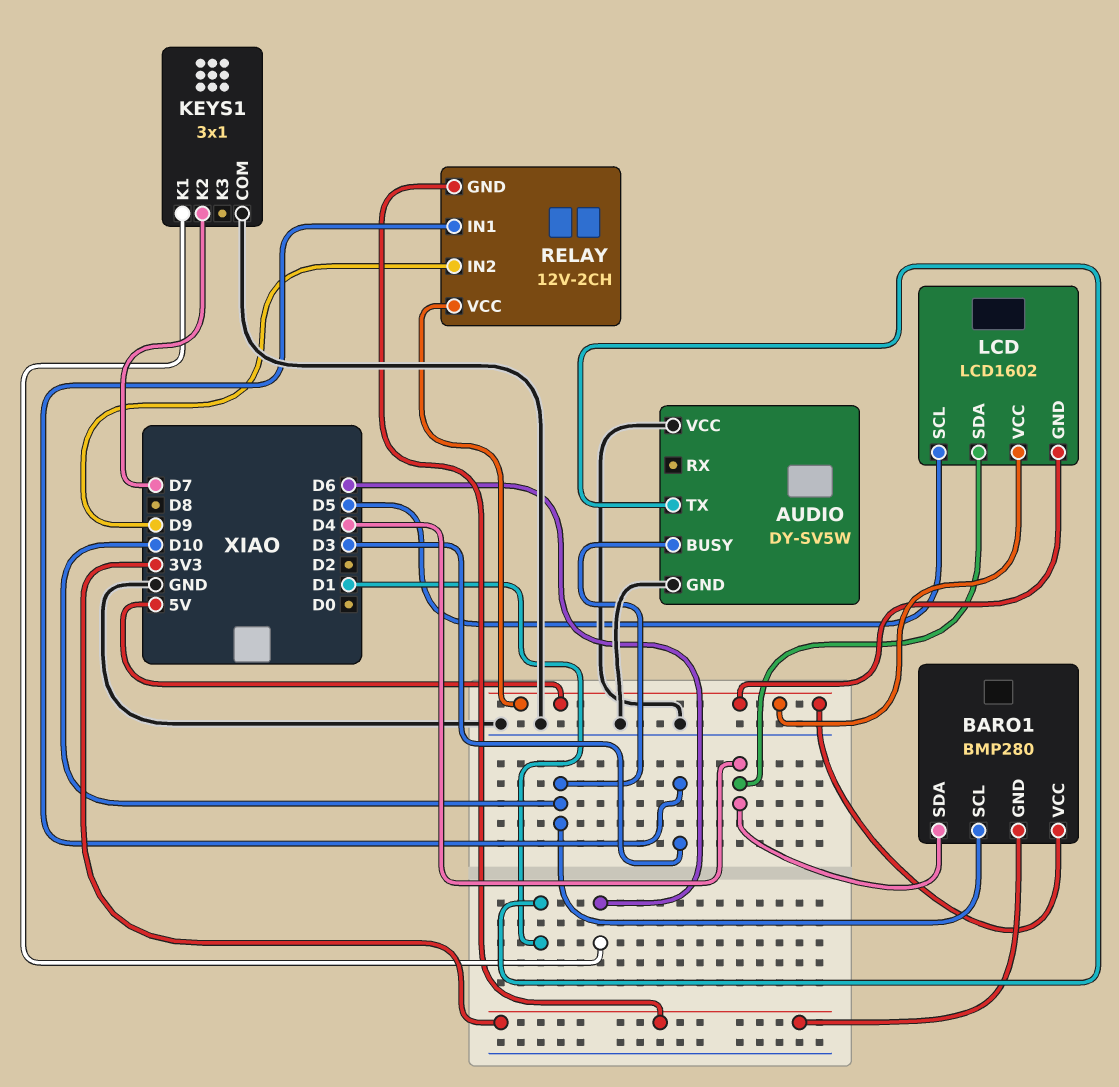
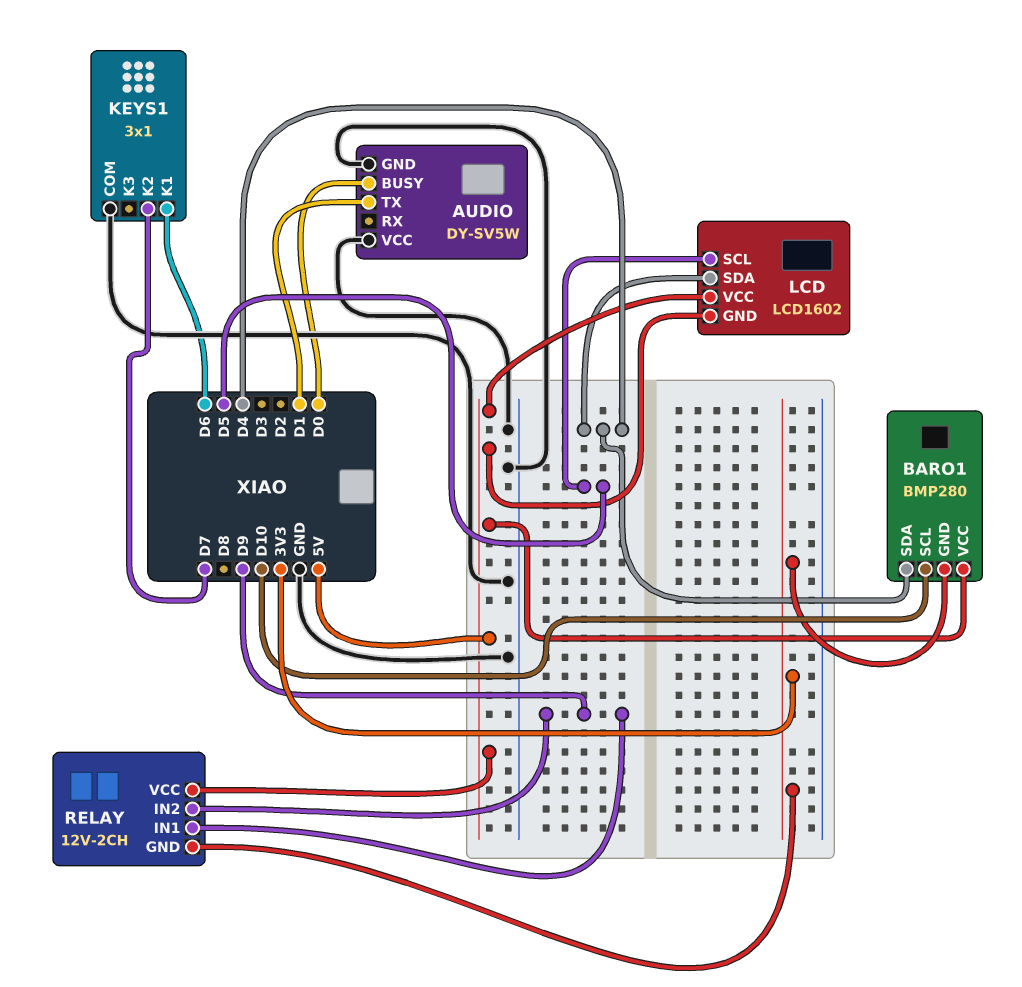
AUDIO pin BUSY: D10 -> D0
RELAY pin IN1: D3 -> D9

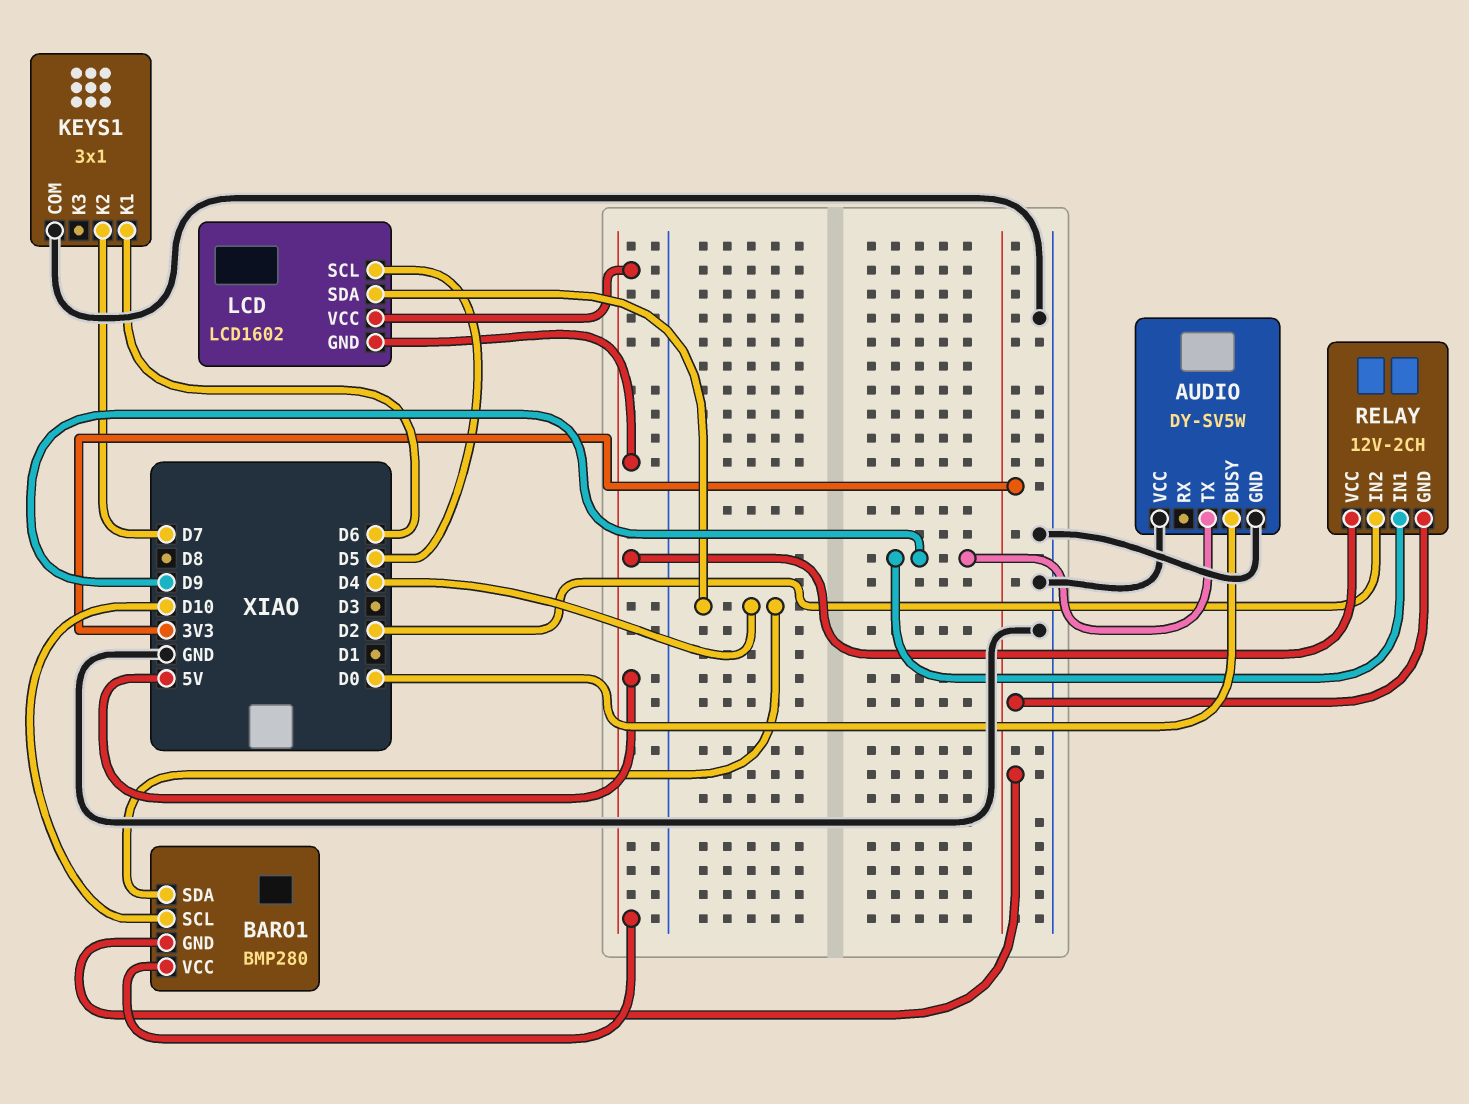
AUDIO pin TX: D1 -> D9
RELAY pin IN2: D9 -> D2

